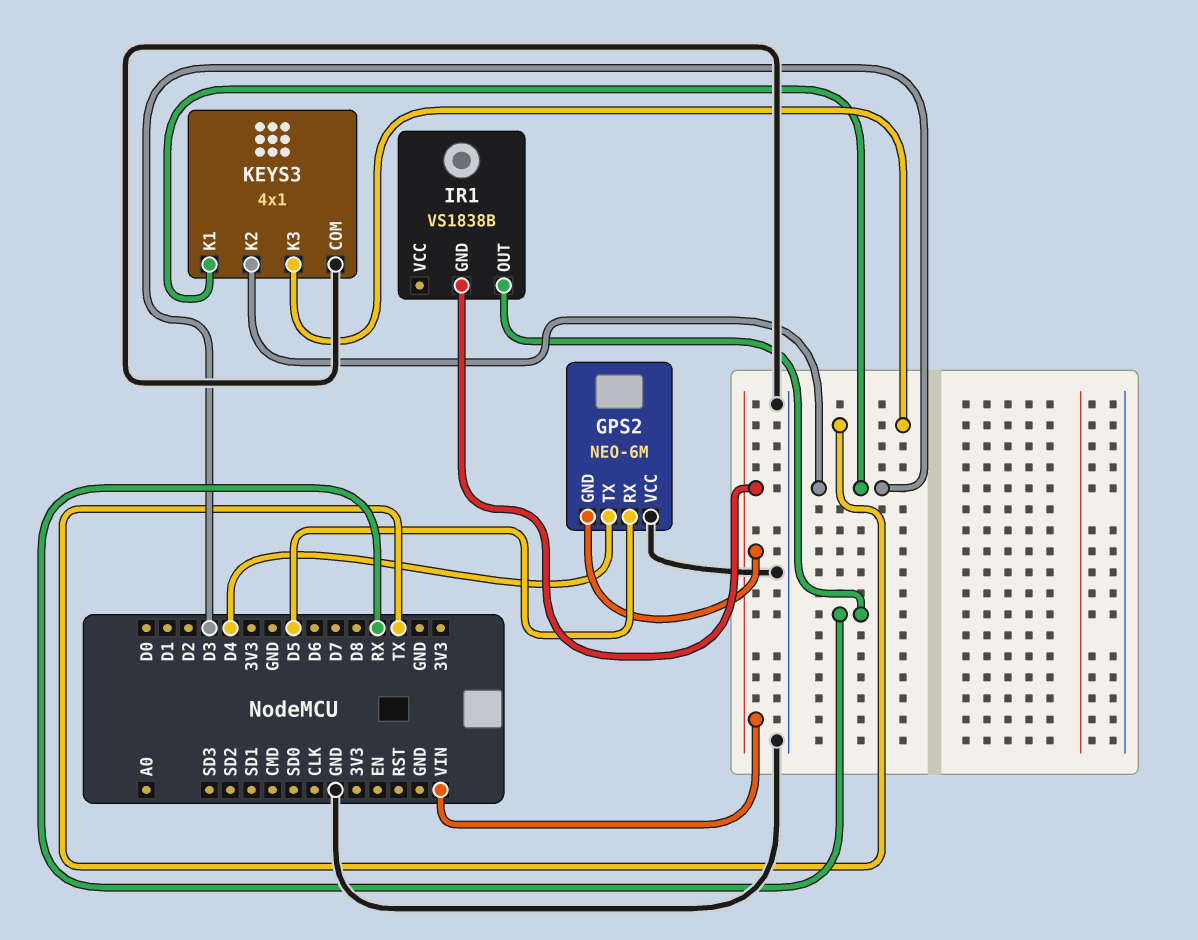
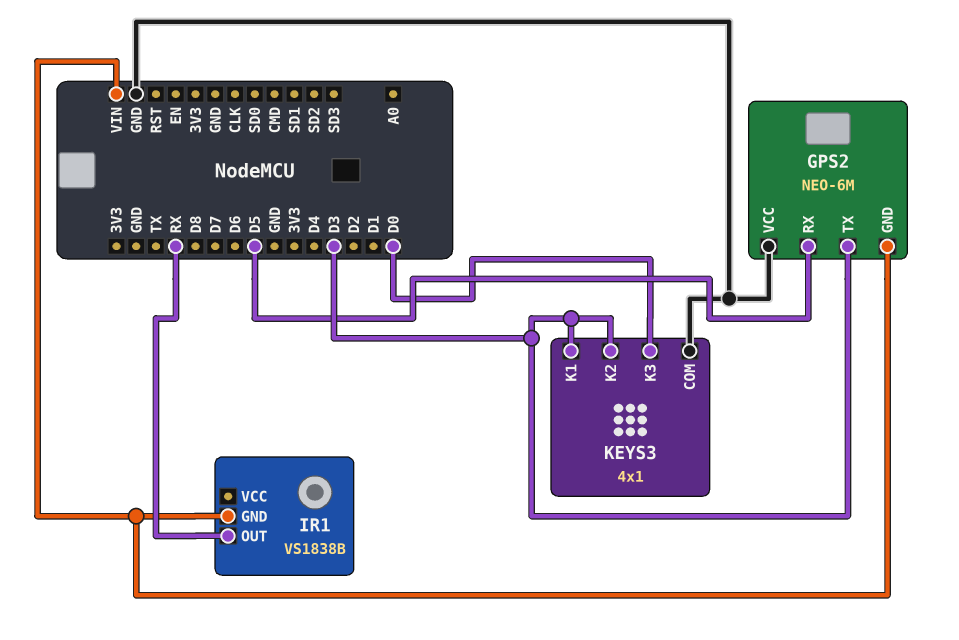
GPS2 pin TX: D4 -> D3
KEYS3 pin K3: TX -> D0

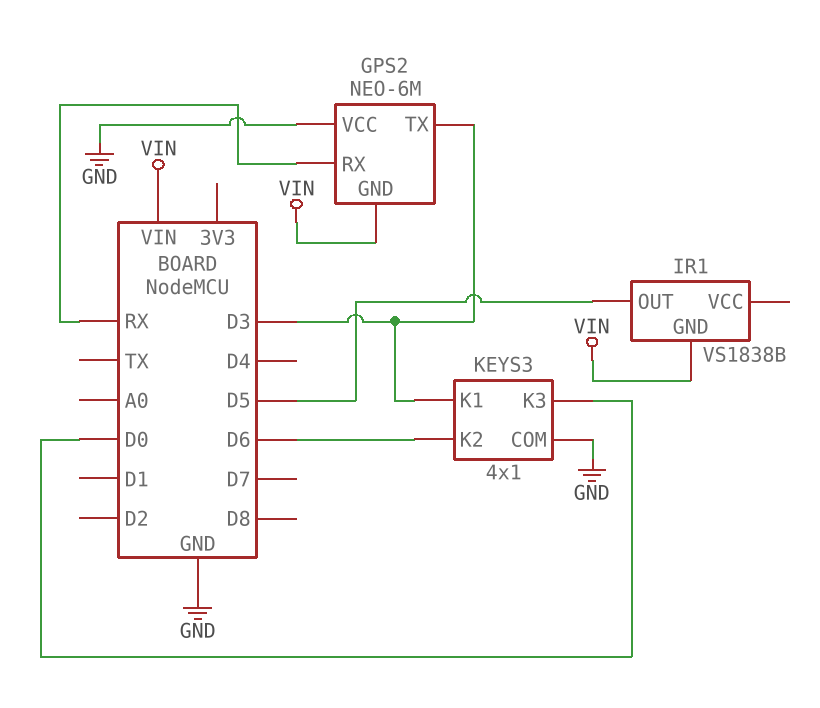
GPS2 pin RX: D5 -> RX
IR1 pin OUT: RX -> D5
KEYS3 pin K2: D3 -> D6

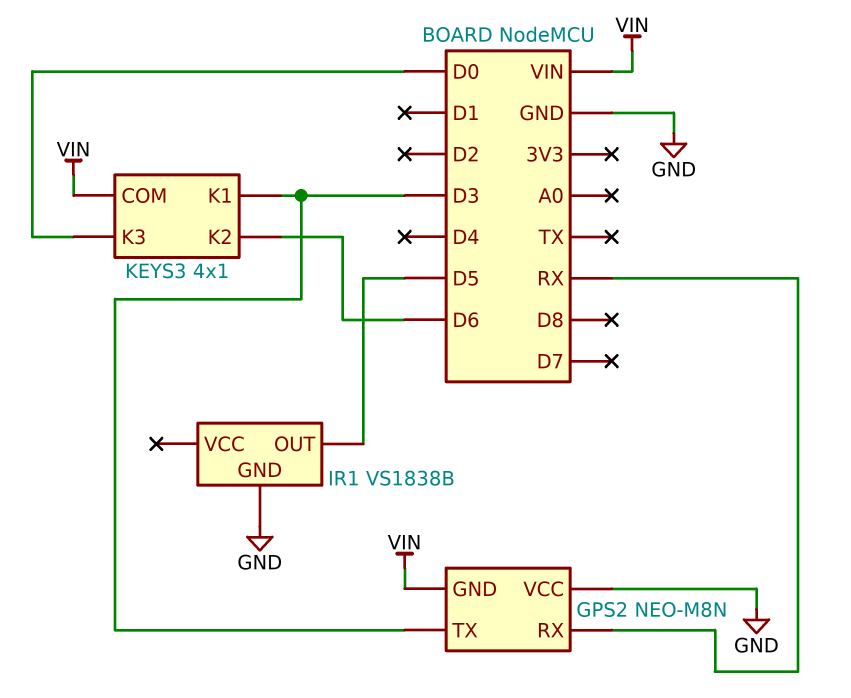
GPS2: NEO-6M -> NEO-M8N
IR1 pin GND: VIN -> GND
KEYS3 pin COM: GND -> VIN

